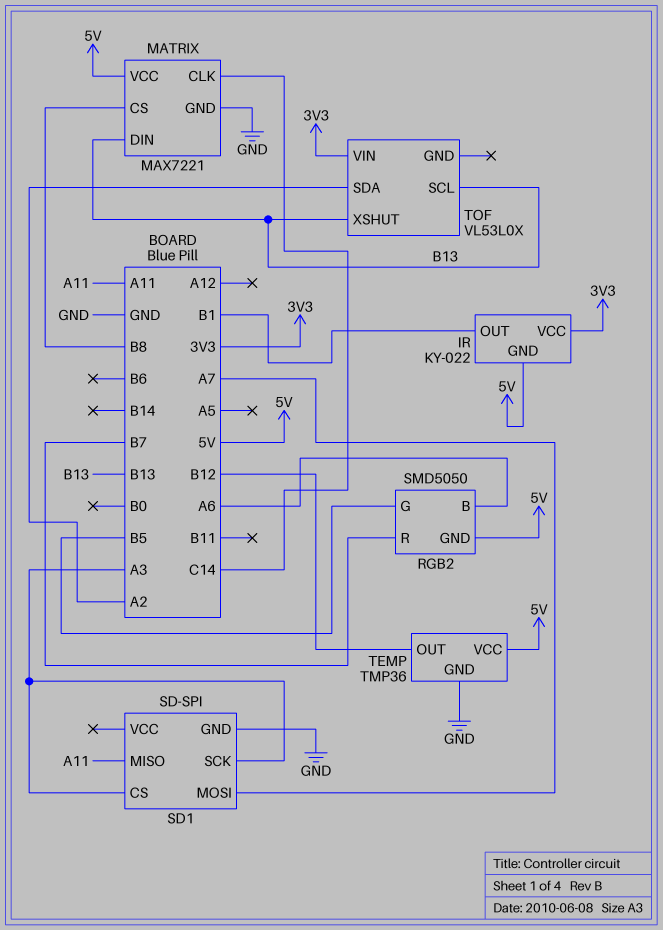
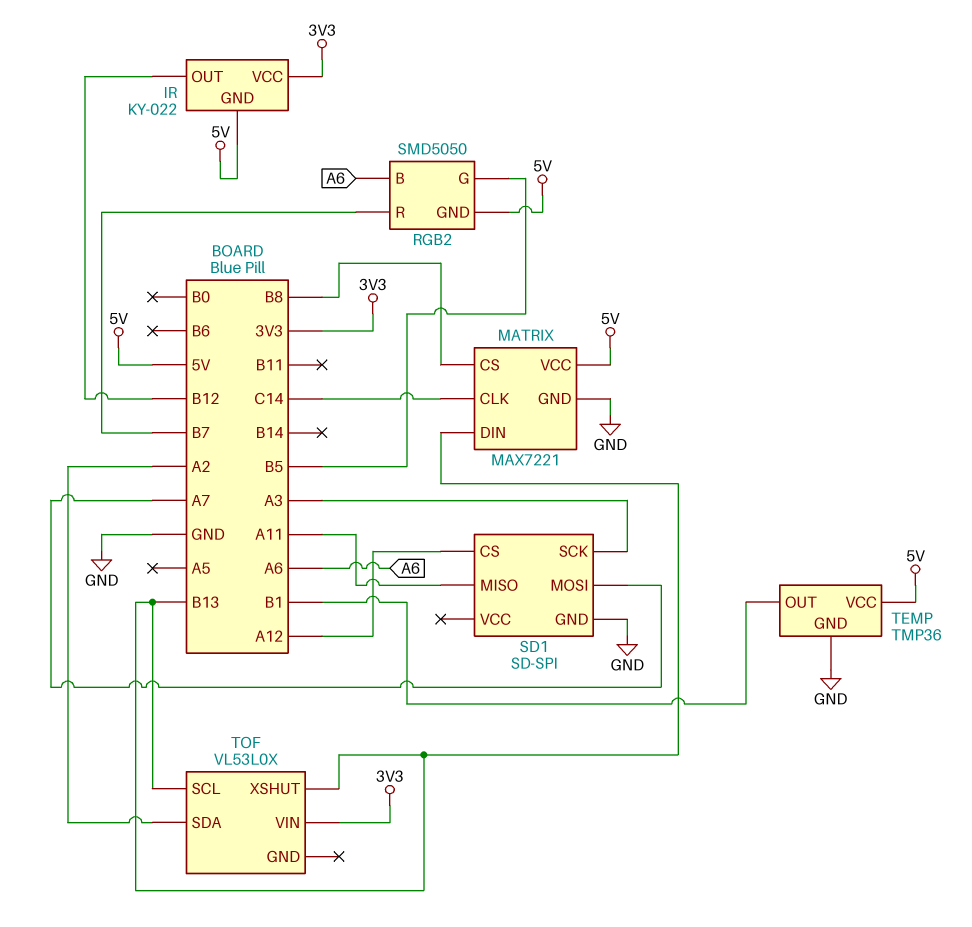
IR pin OUT: B1 -> B12
SD1 pin CS: A3 -> A12
TEMP pin OUT: B12 -> B1

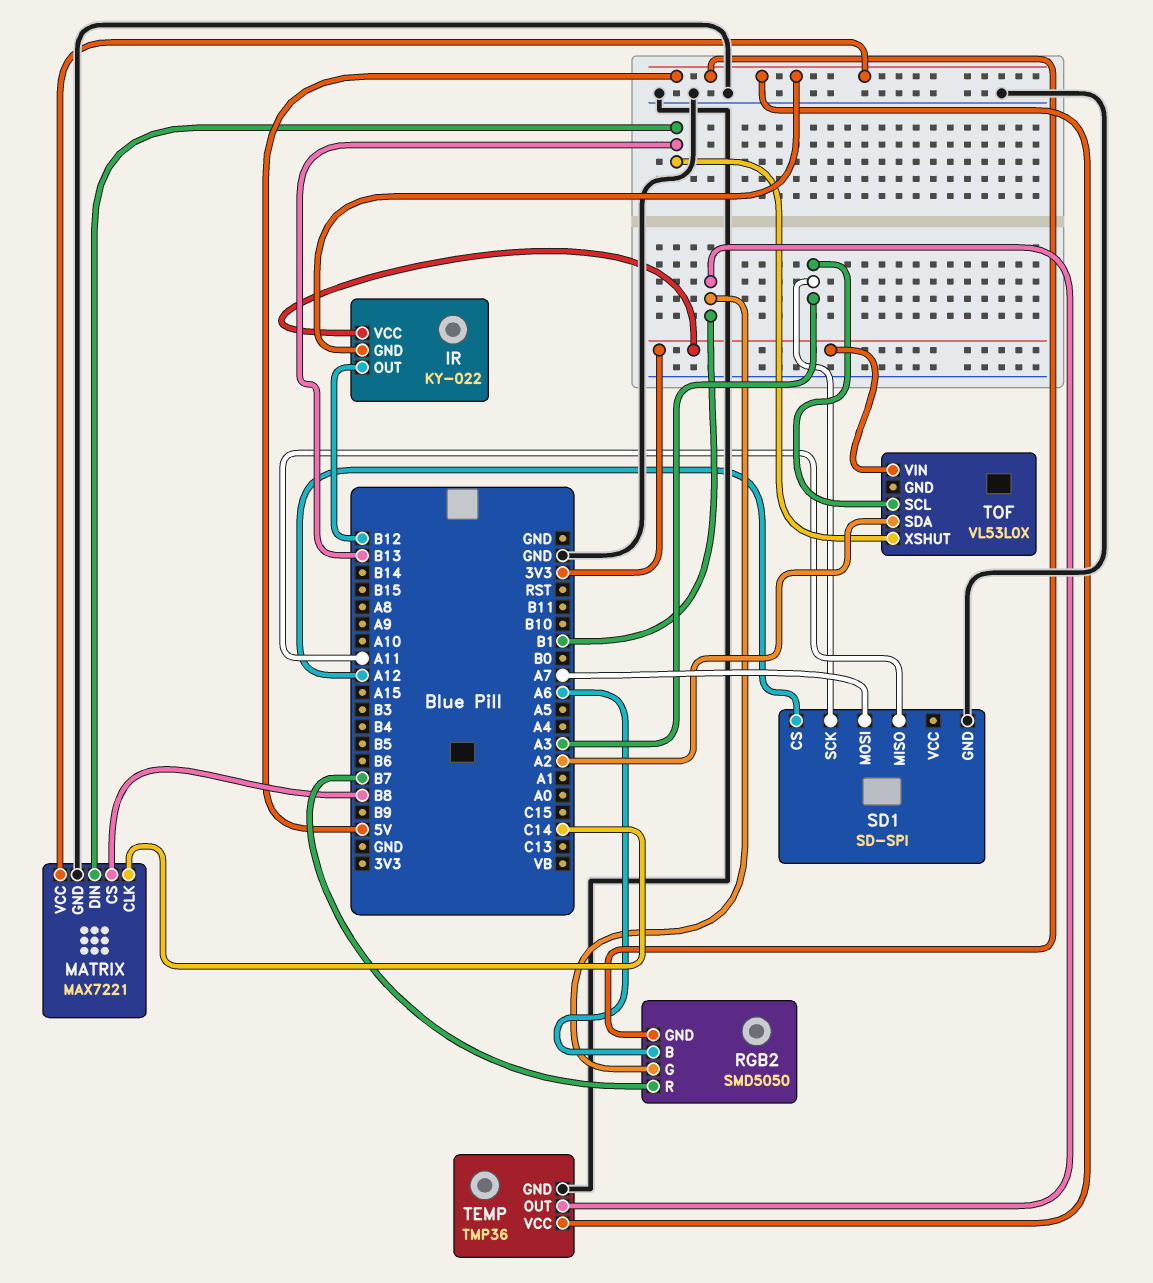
RGB2 pin G: B5 -> B1
TOF pin SCL: B13 -> A3

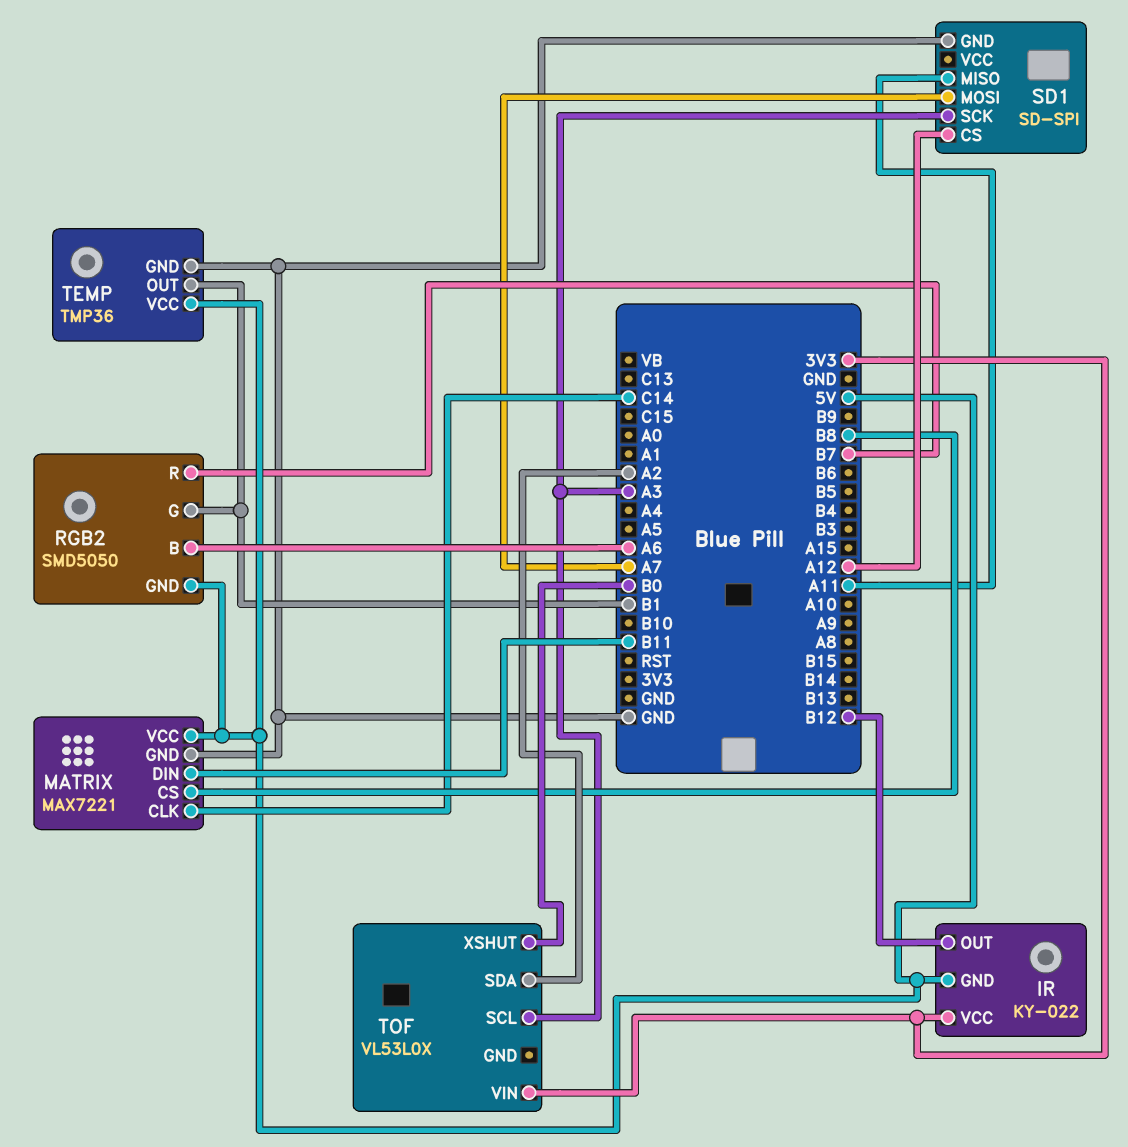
MATRIX pin DIN: B13 -> B11
TOF pin XSHUT: B13 -> B0

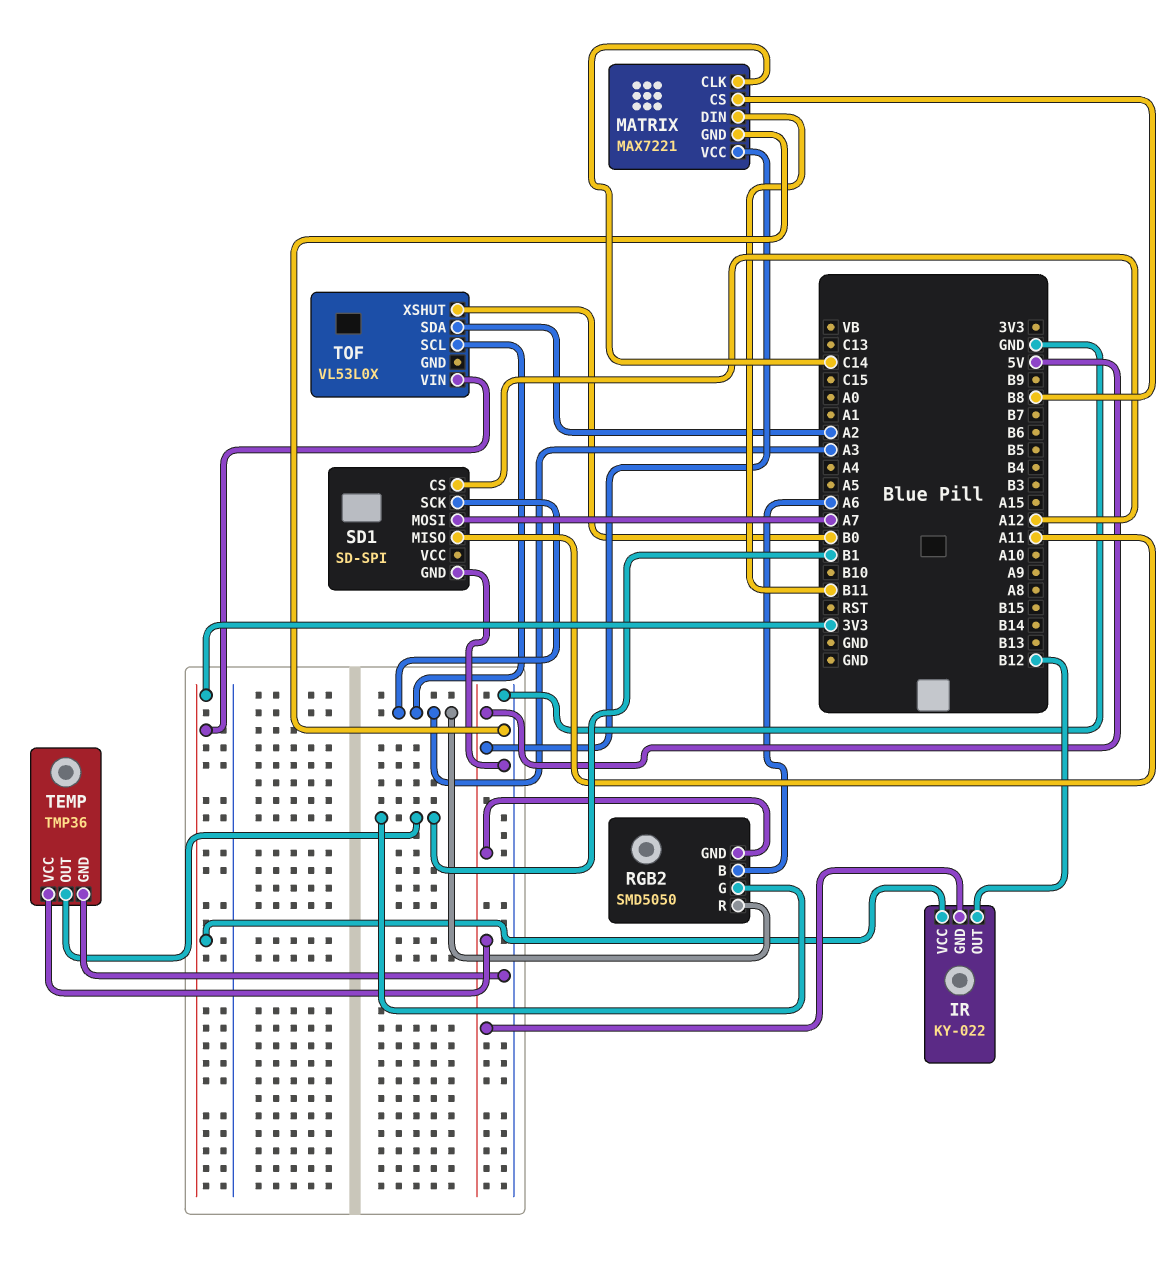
RGB2 pin R: B7 -> A3

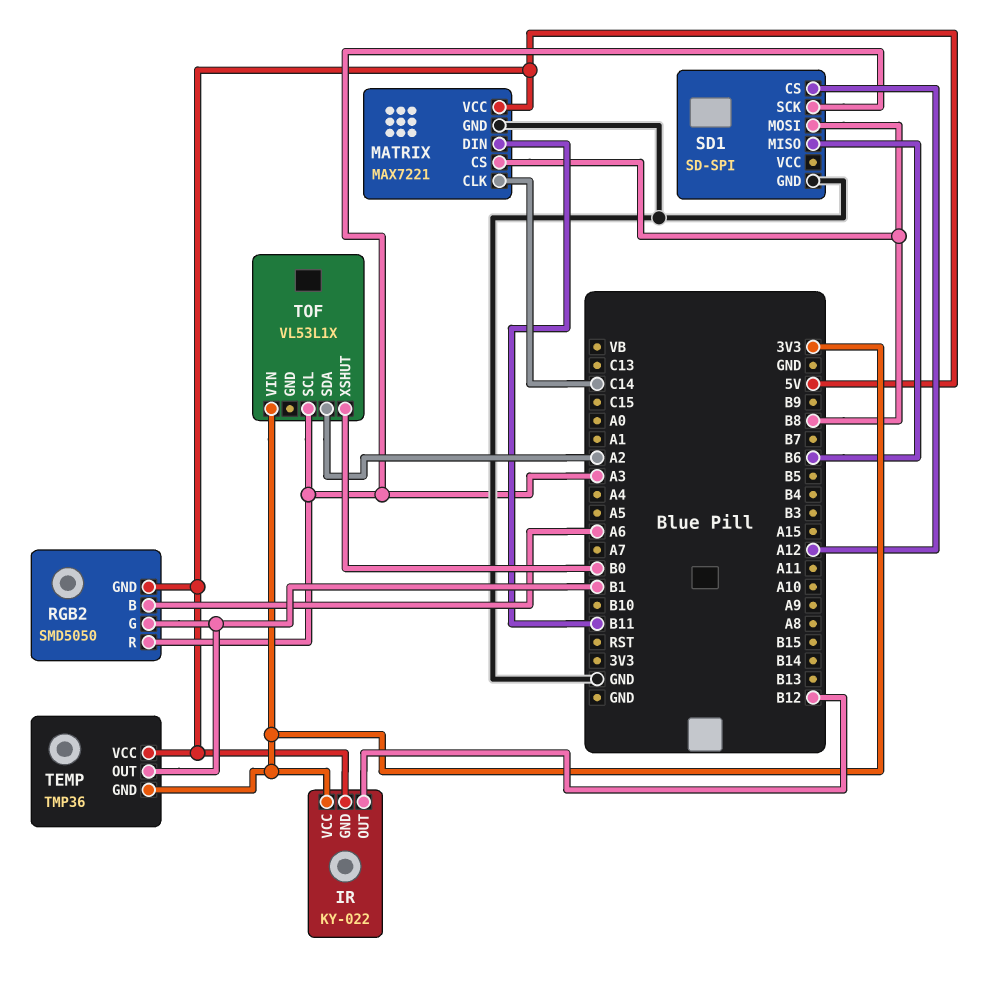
SD1 pin MISO: A11 -> B6
SD1 pin MOSI: A7 -> B8
TEMP pin GND: GND -> 3V3
TOF: VL53L0X -> VL53L1X

